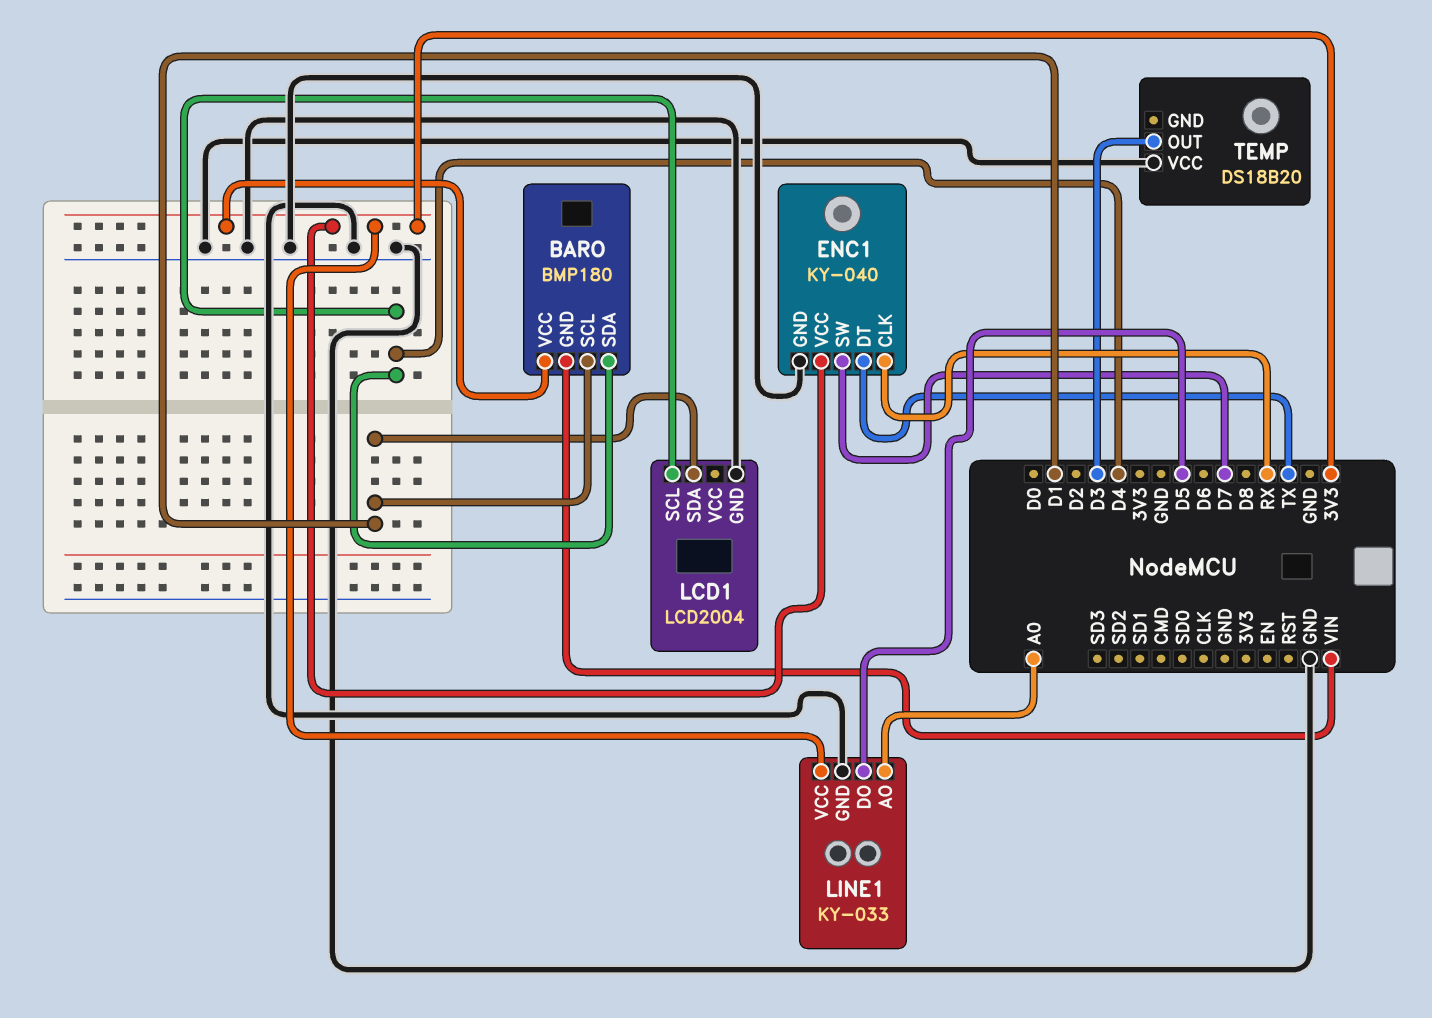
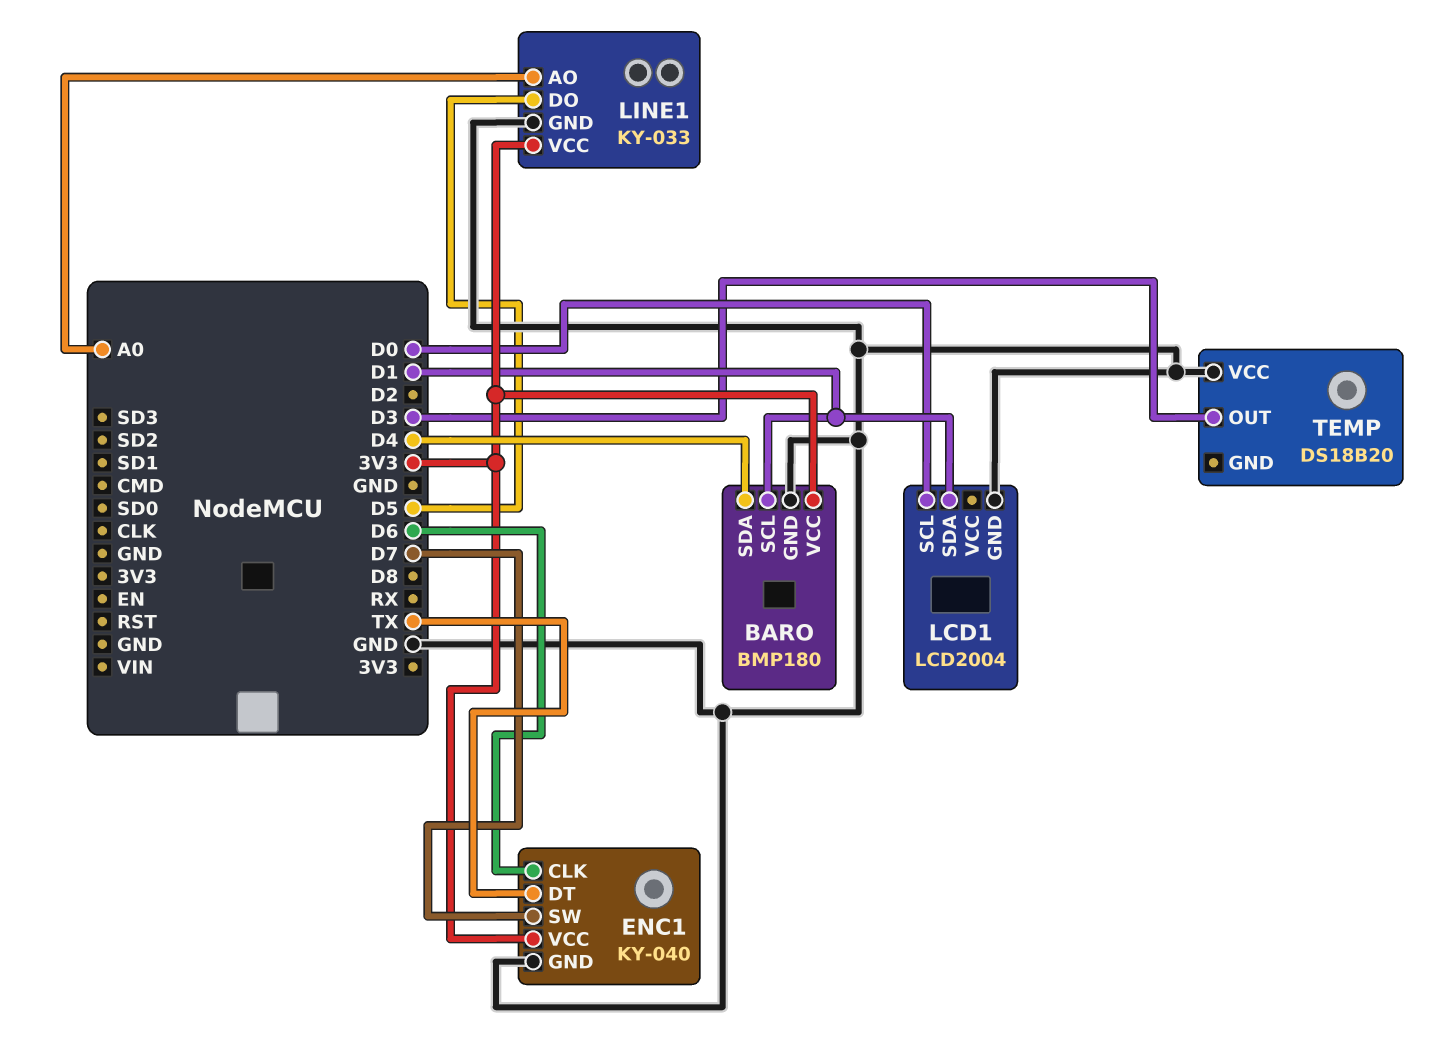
BARO pin GND: VIN -> GND
ENC1 pin CLK: RX -> D6
LCD1 pin SCL: D4 -> D0

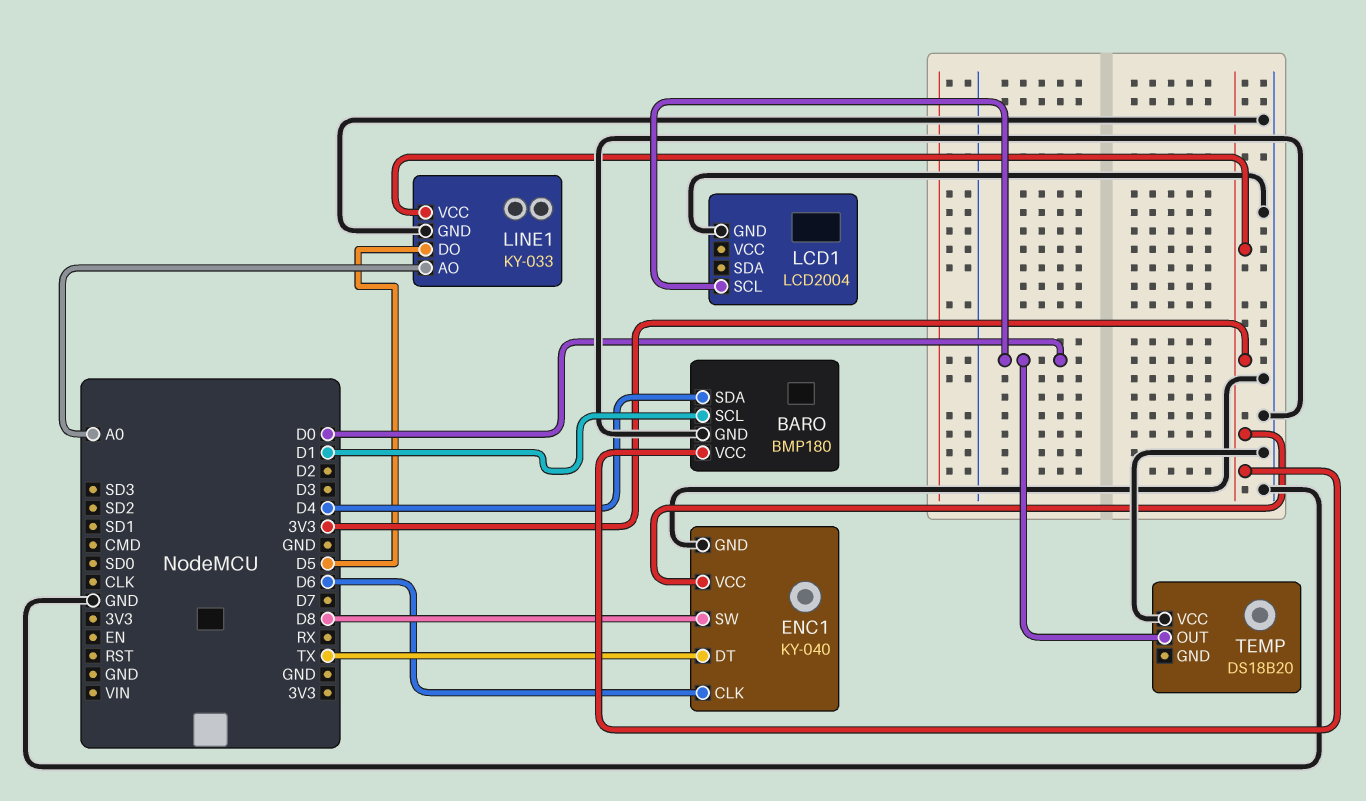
ENC1 pin SW: D7 -> D8
LCD1 pin SDA: D1 -> none
TEMP pin OUT: D3 -> D0

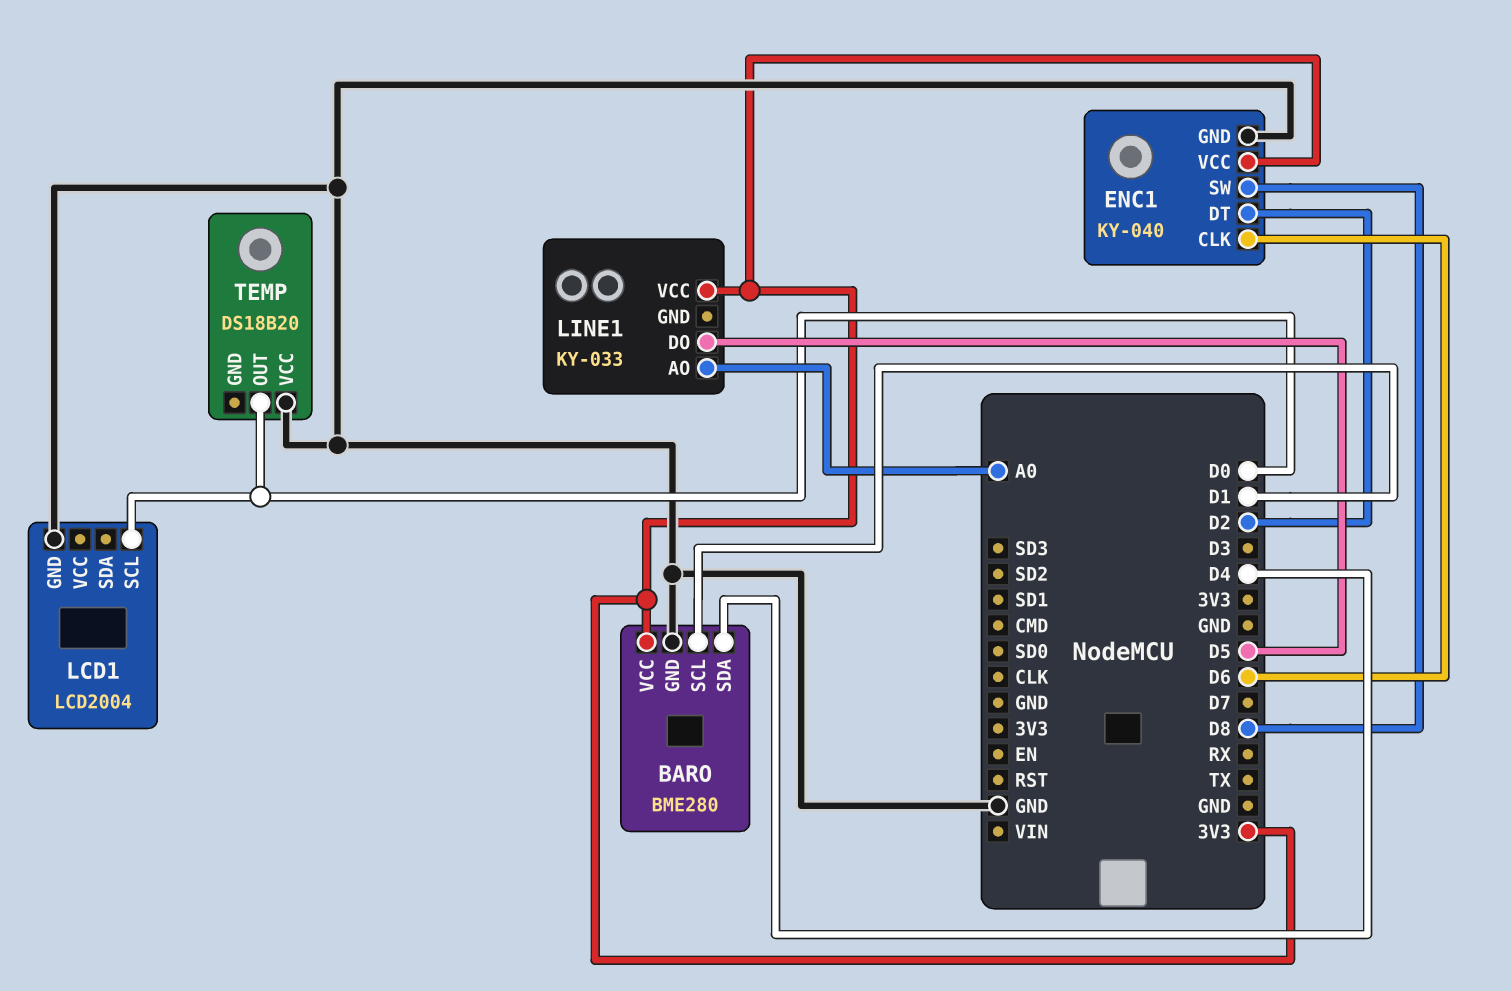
BARO: BMP180 -> BME280
ENC1 pin DT: TX -> D2
LINE1 pin GND: GND -> none

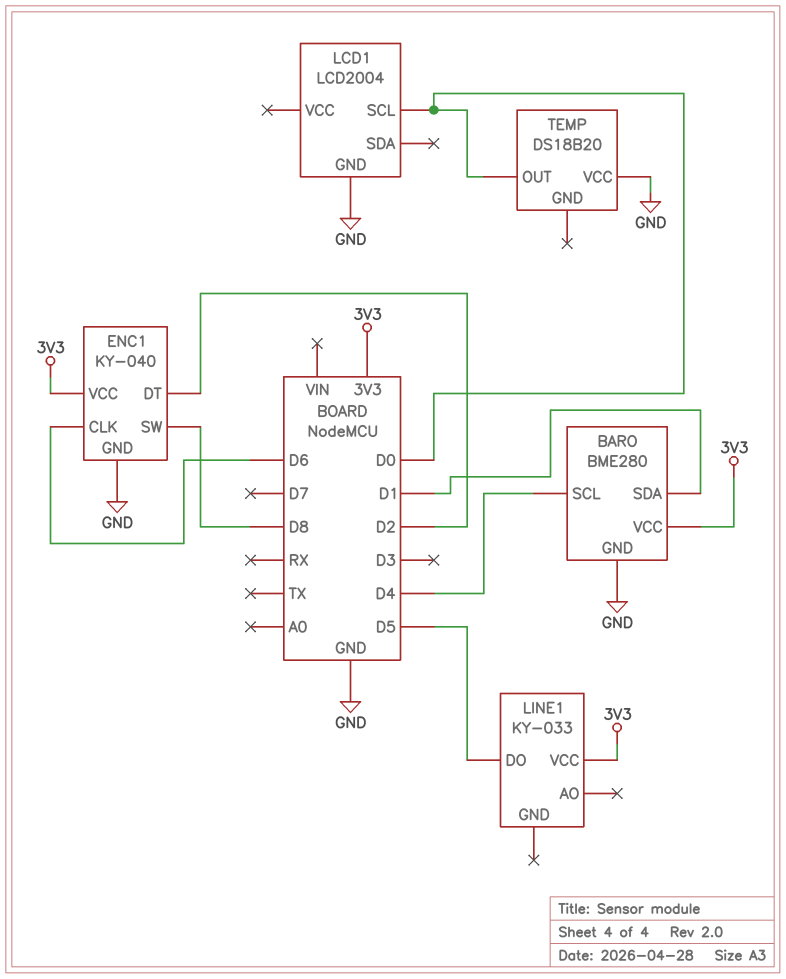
BARO pin SCL: D1 -> D4
BARO pin SDA: D4 -> D1
LINE1 pin AO: A0 -> none

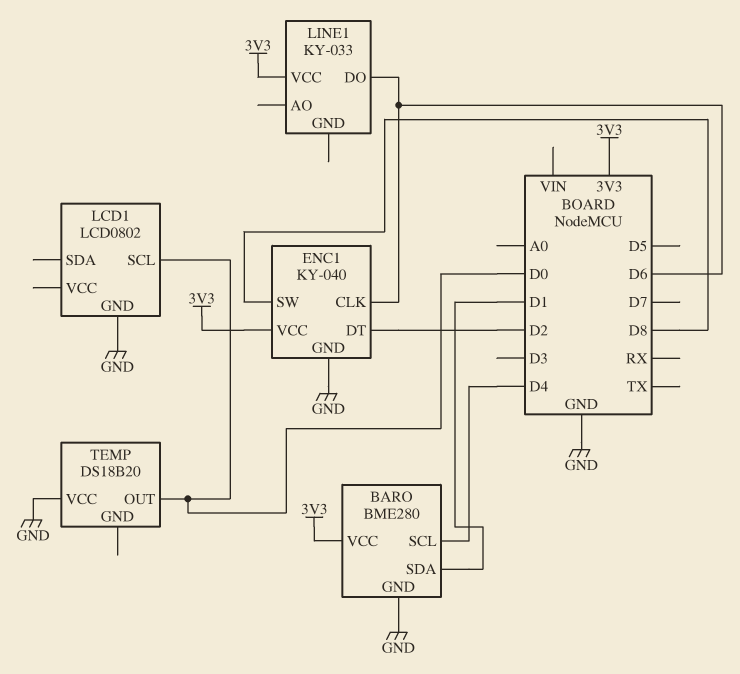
LCD1: LCD2004 -> LCD0802
LINE1 pin DO: D5 -> D6

